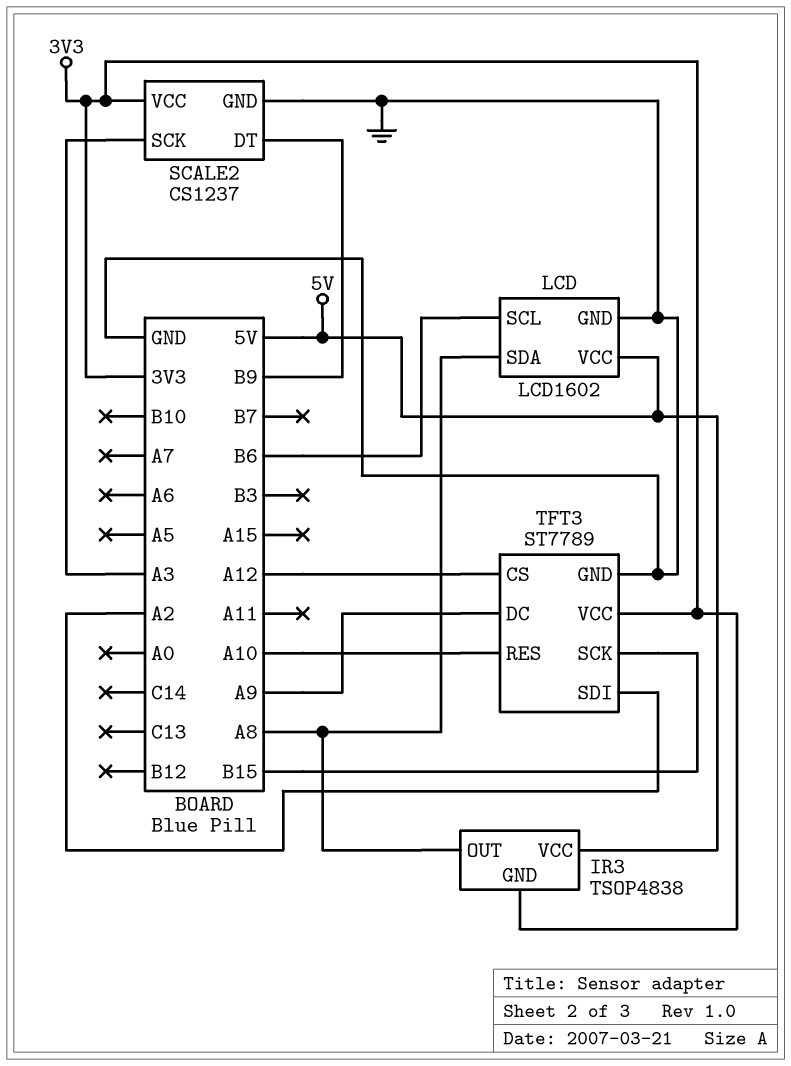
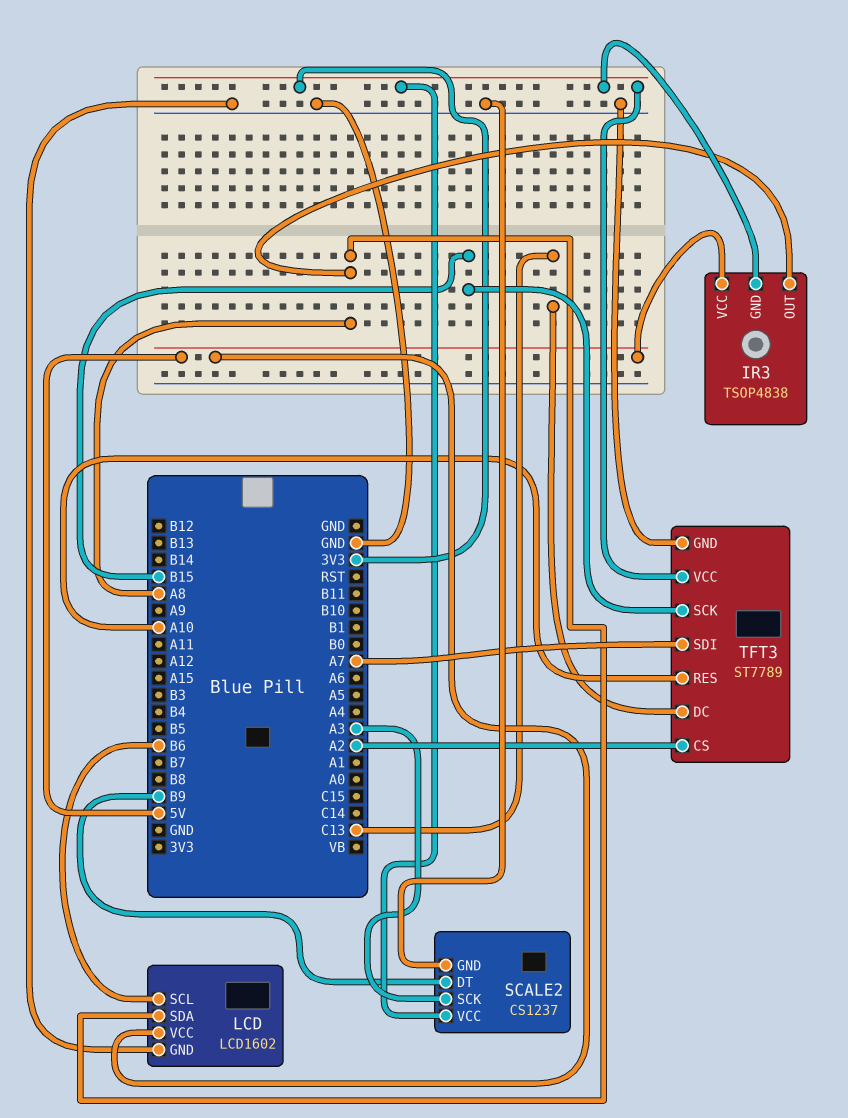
TFT3 pin CS: A12 -> A2
TFT3 pin DC: A9 -> C13
TFT3 pin SDI: A2 -> A7

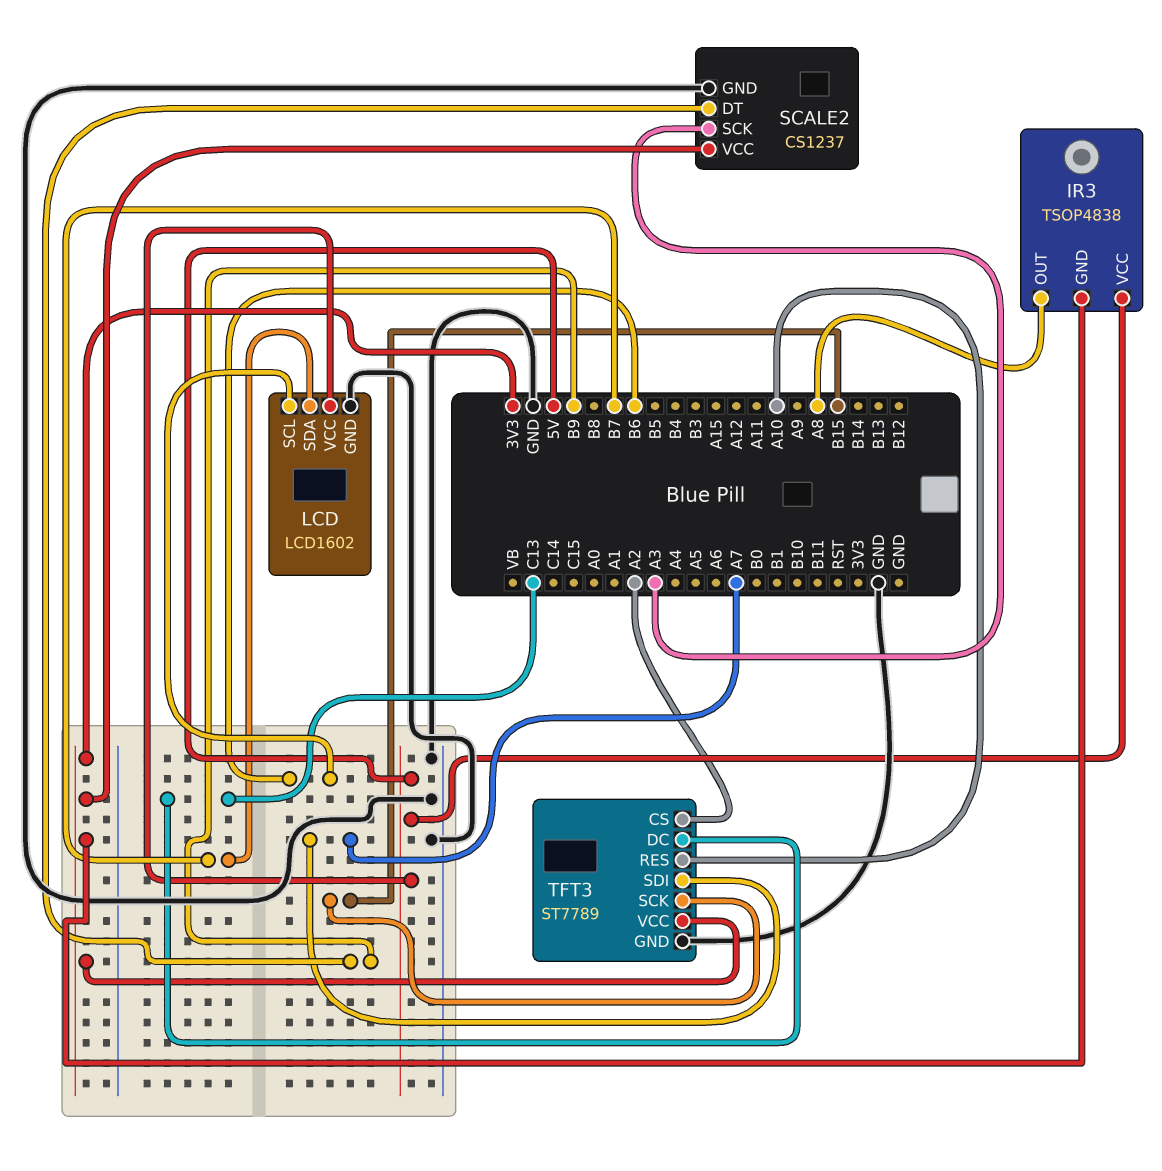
LCD pin SDA: A8 -> B7

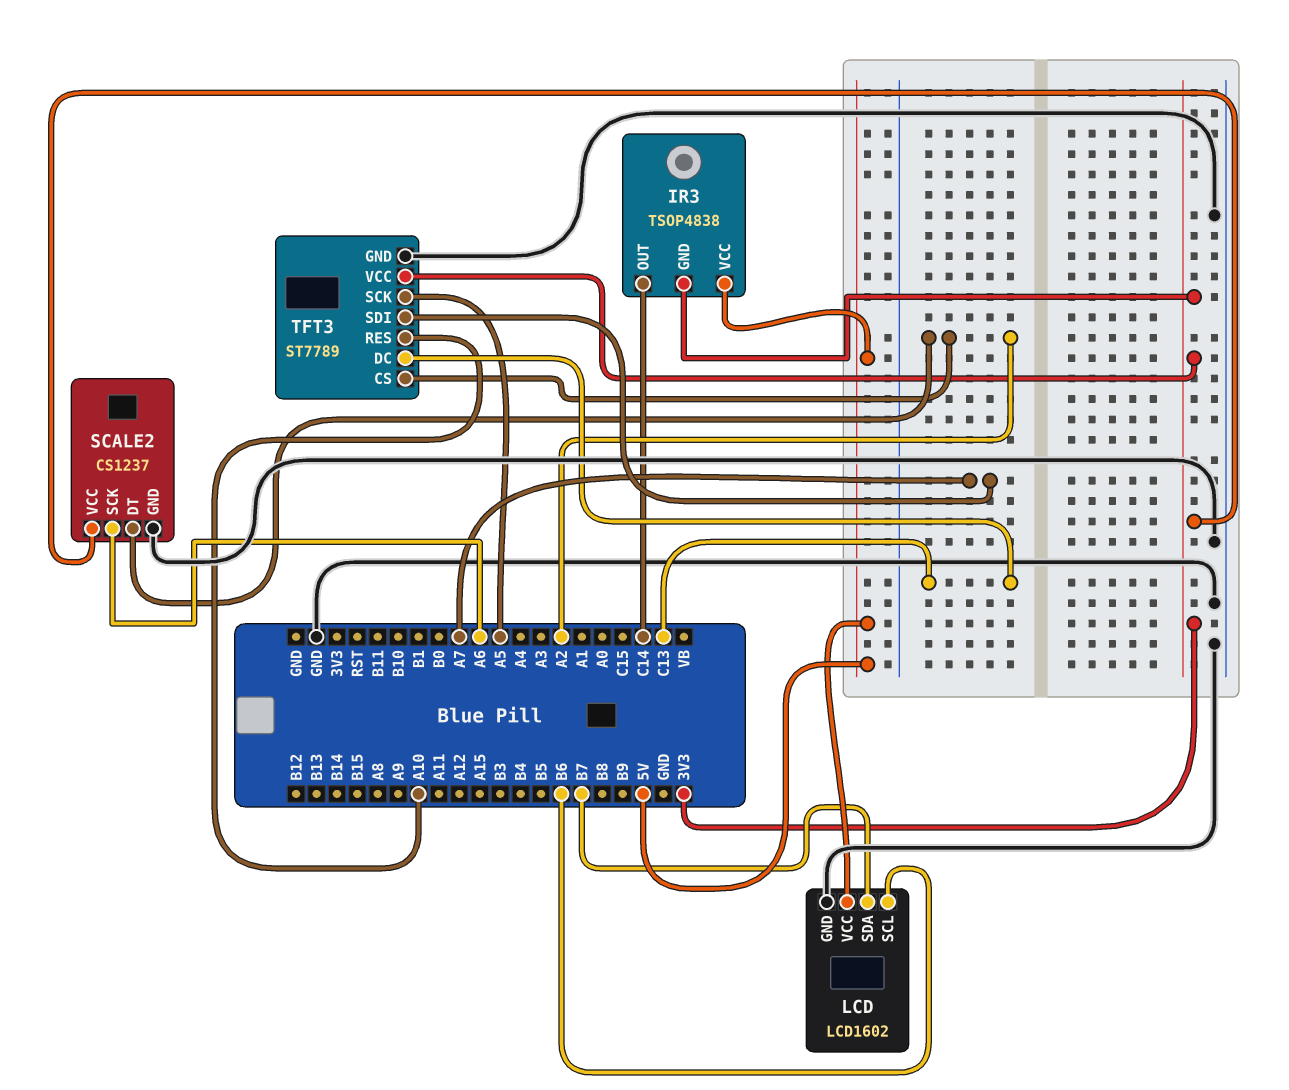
IR3 pin OUT: A8 -> C14
SCALE2 pin DT: B9 -> A2
SCALE2 pin SCK: A3 -> A6
TFT3 pin SCK: B15 -> A5

